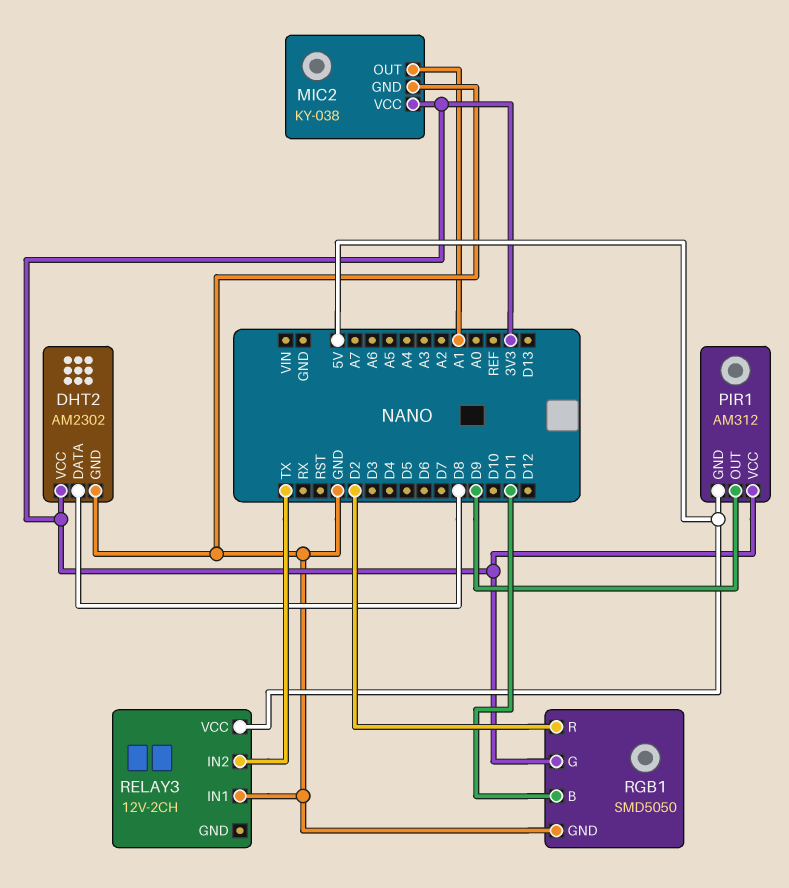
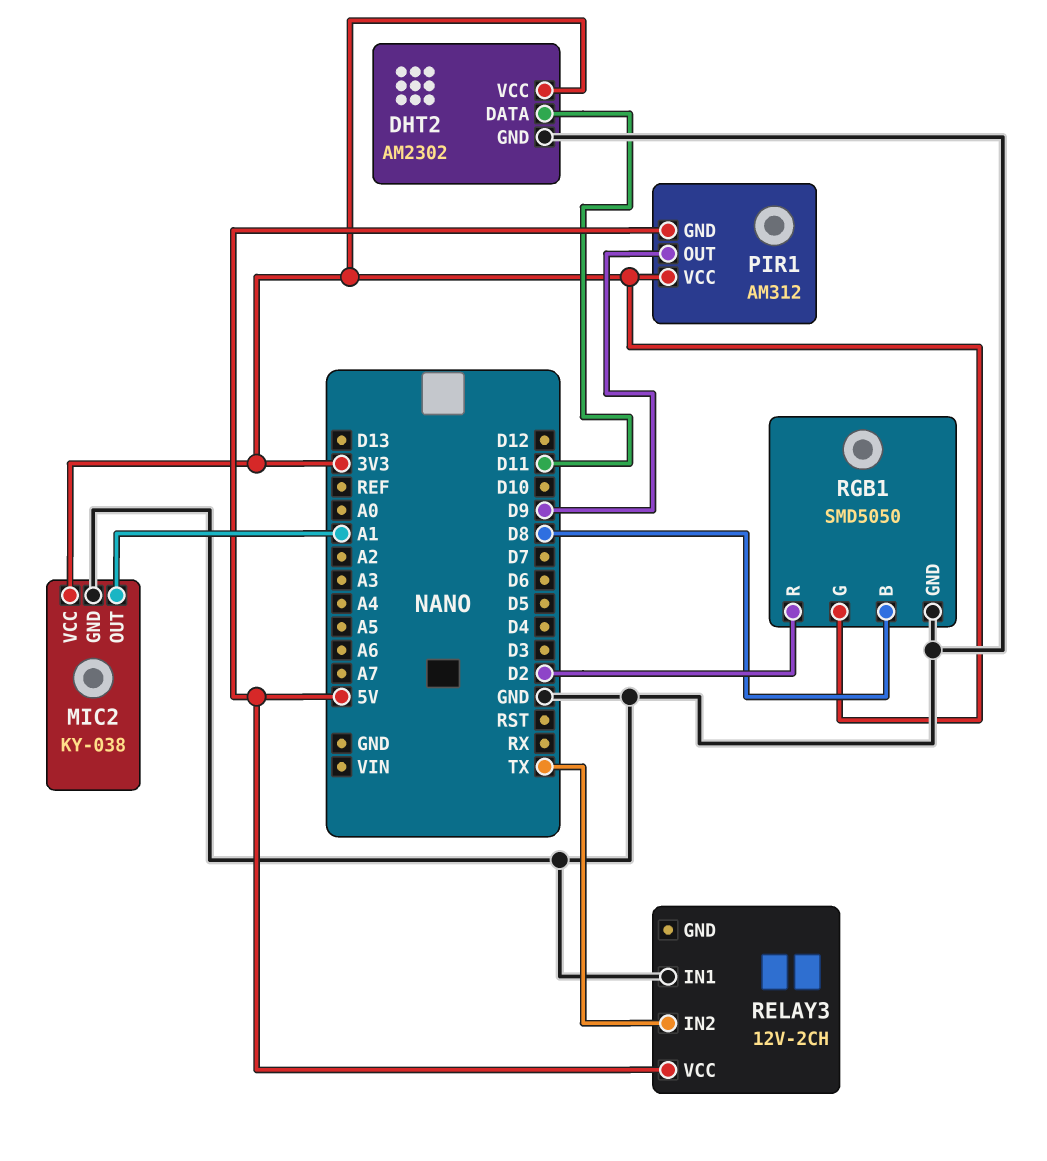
DHT2 pin DATA: D8 -> D11
RGB1 pin B: D11 -> D8

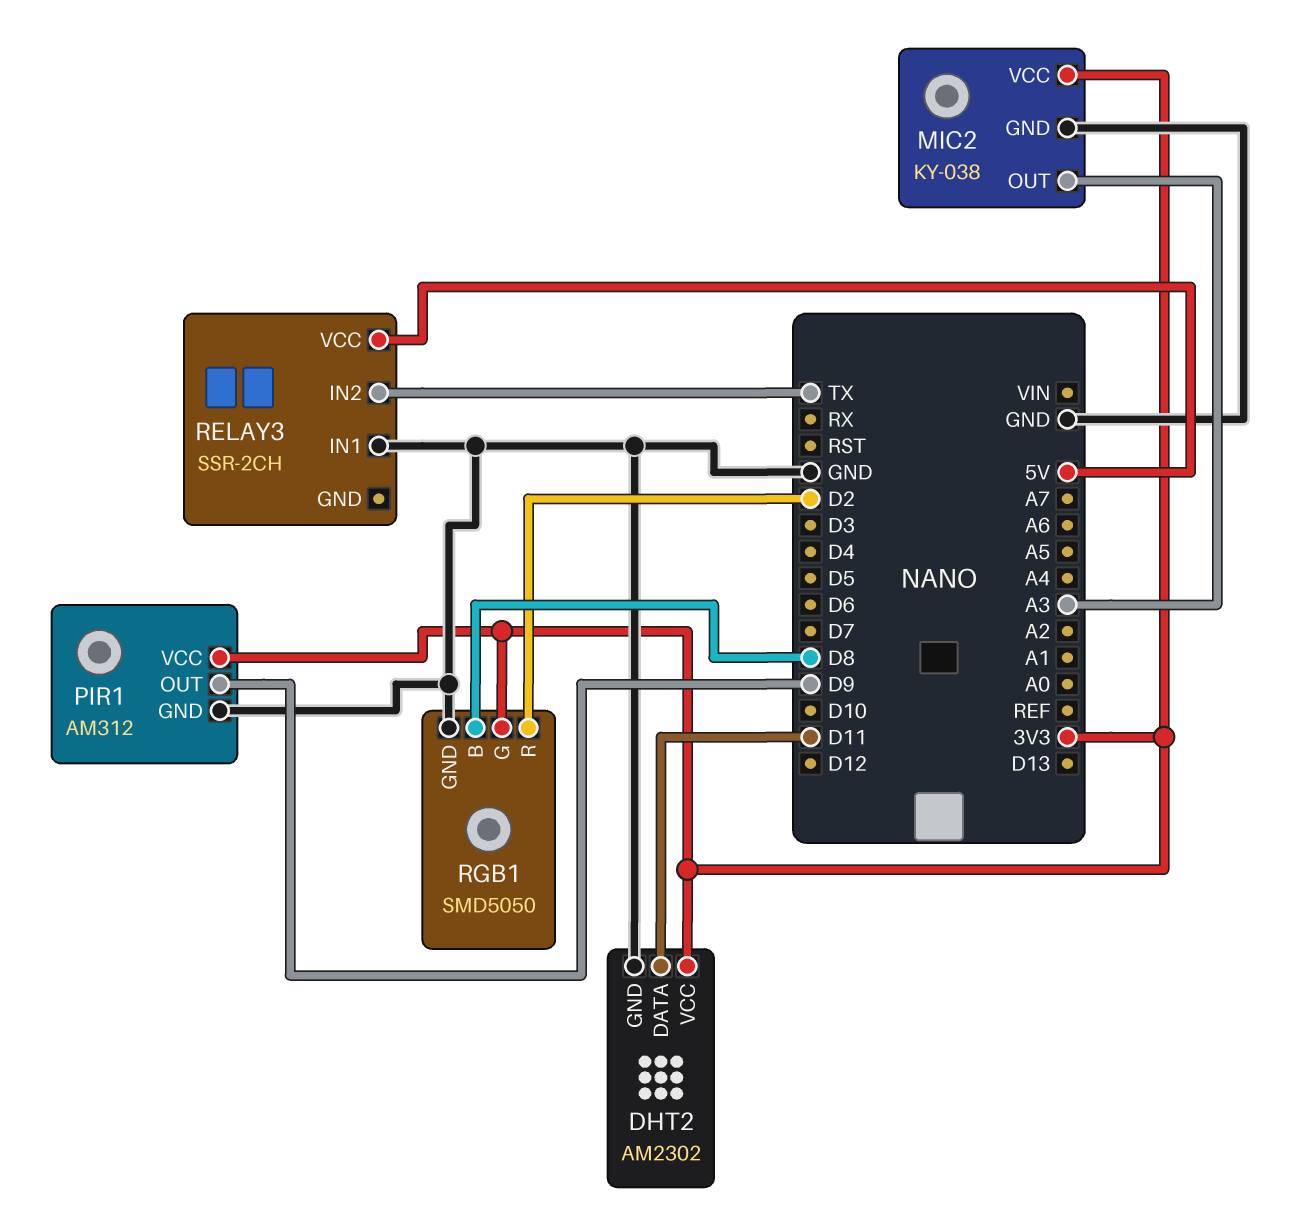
MIC2 pin OUT: A1 -> A3
PIR1 pin GND: 5V -> GND
RELAY3: 12V-2CH -> SSR-2CH

